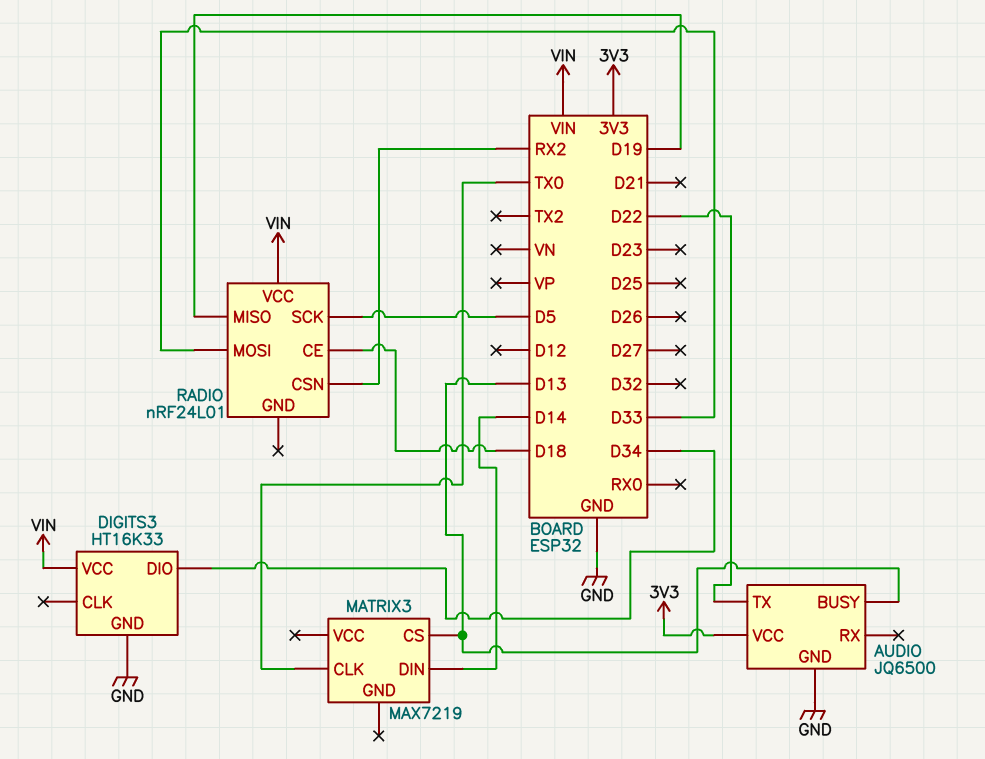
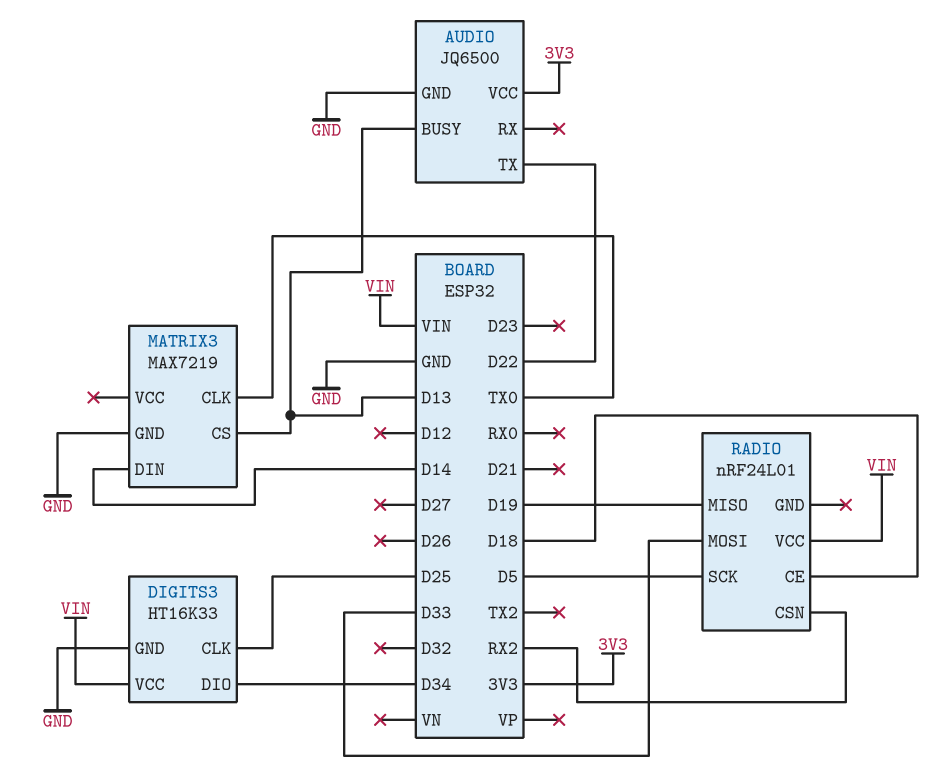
DIGITS3 pin CLK: none -> D25
MATRIX3 pin GND: none -> GND

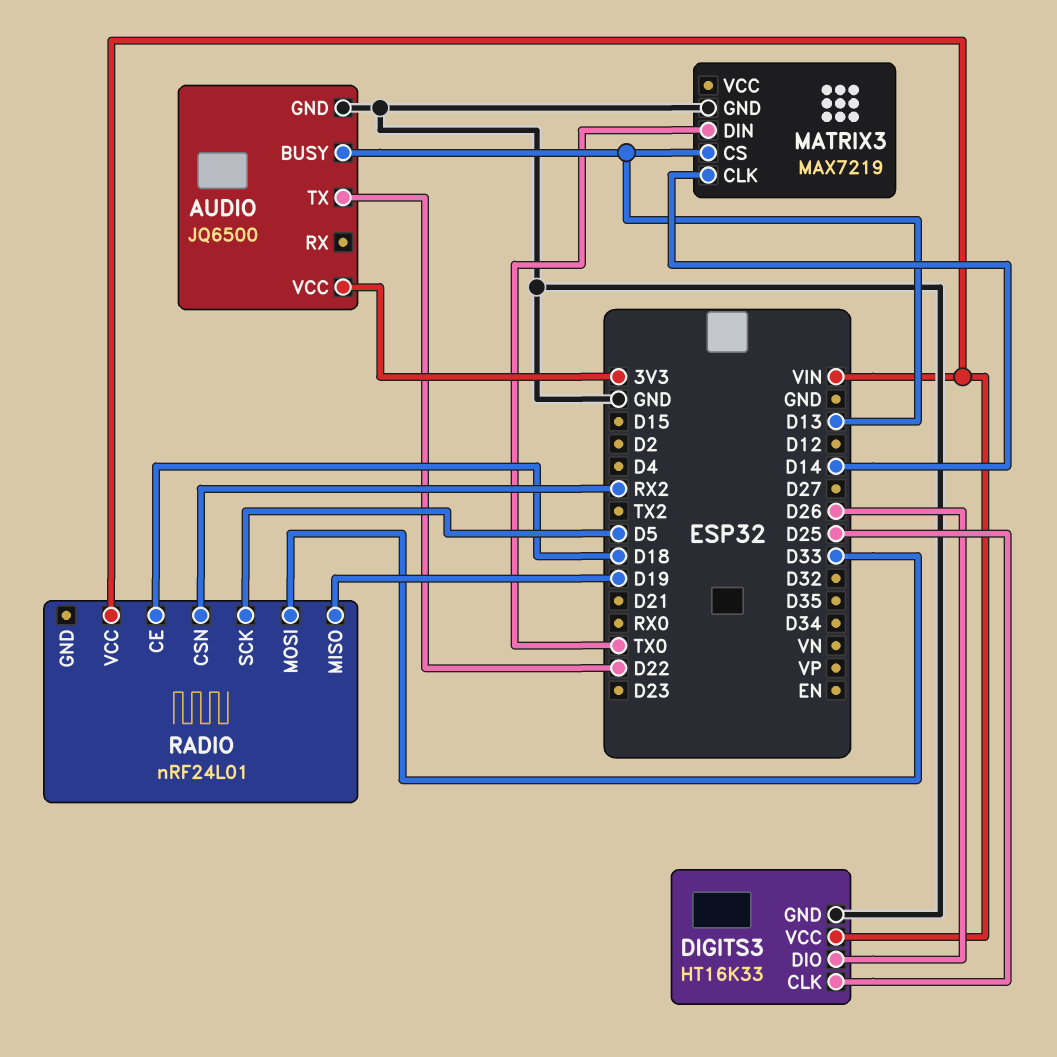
DIGITS3 pin DIO: D34 -> D26
MATRIX3 pin CLK: TX0 -> D14
MATRIX3 pin DIN: D14 -> TX0

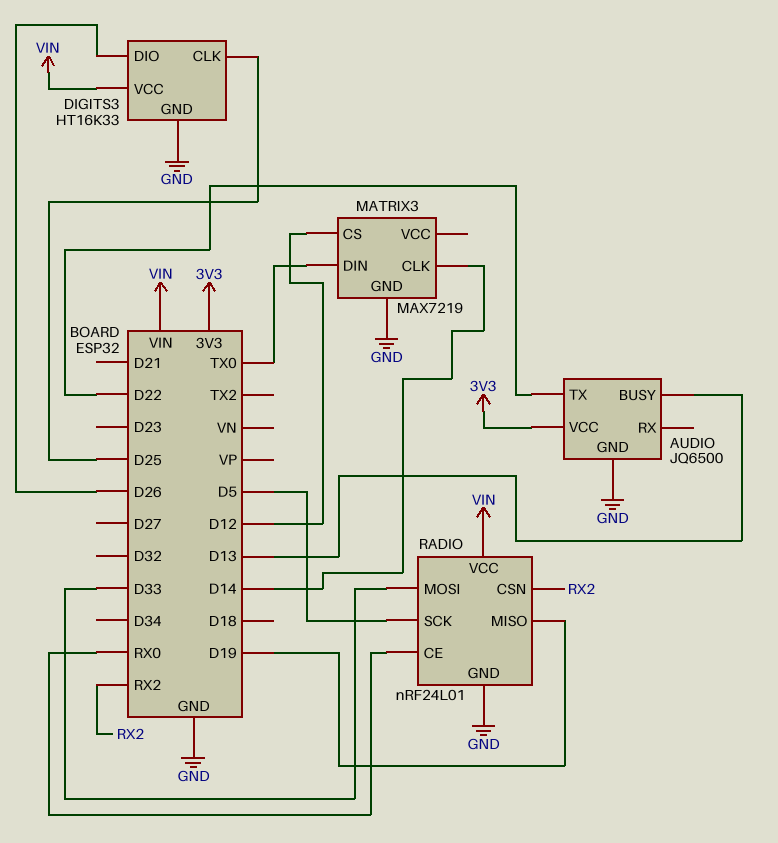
MATRIX3 pin CS: D13 -> D12
RADIO pin CE: D18 -> RX0
RADIO pin GND: none -> GND

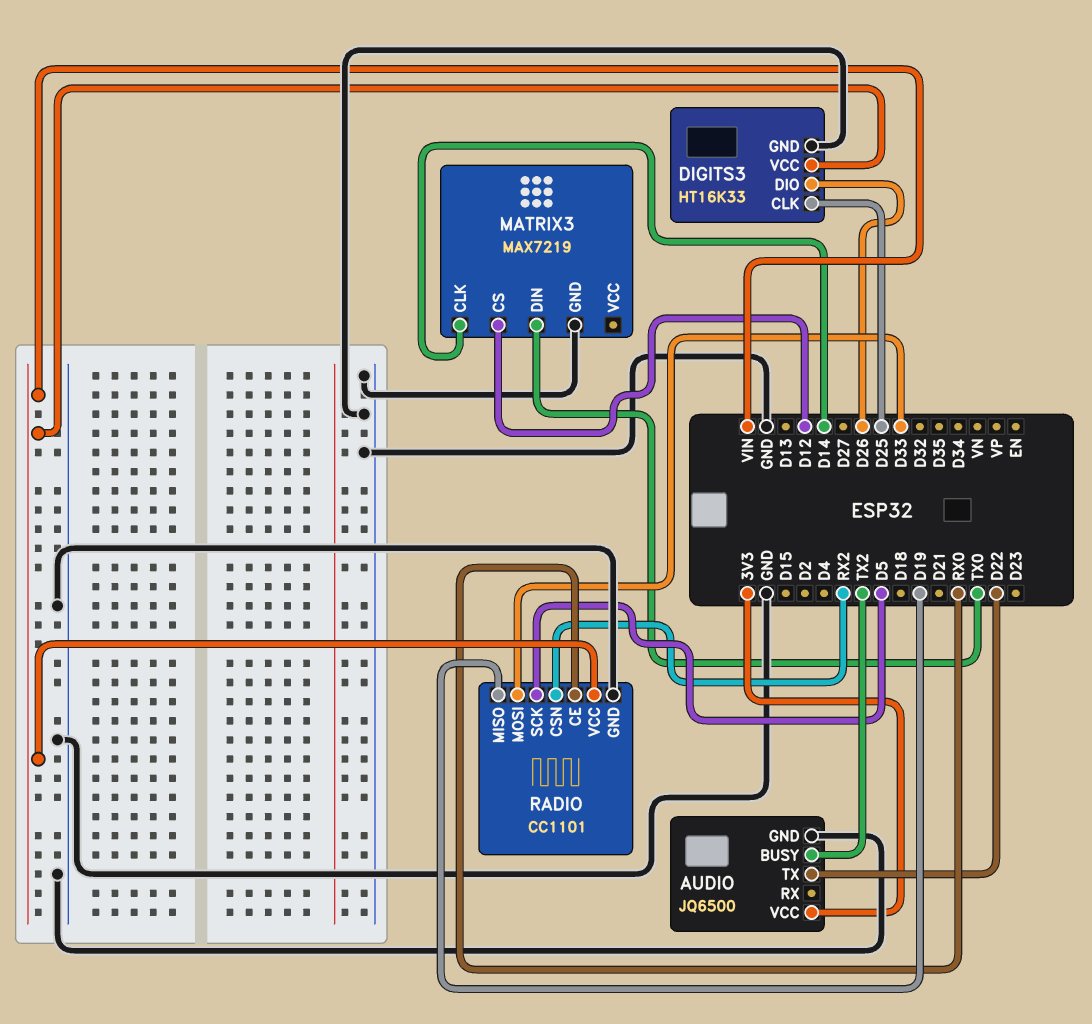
AUDIO pin BUSY: D13 -> TX2
RADIO: nRF24L01 -> CC1101

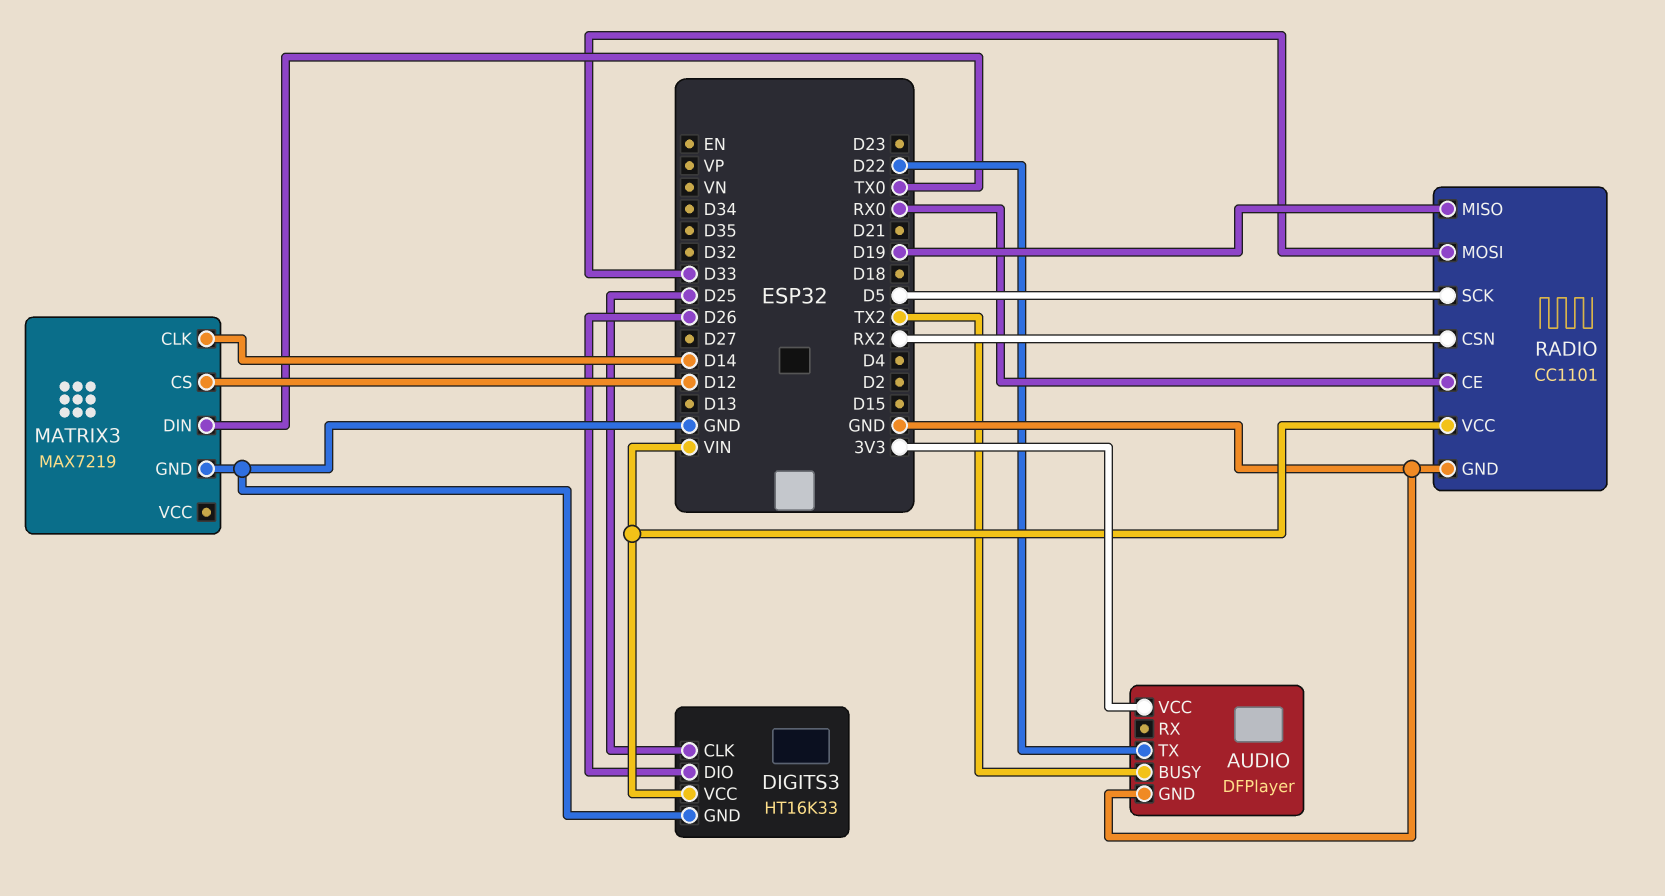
AUDIO: JQ6500 -> DFPlayer

